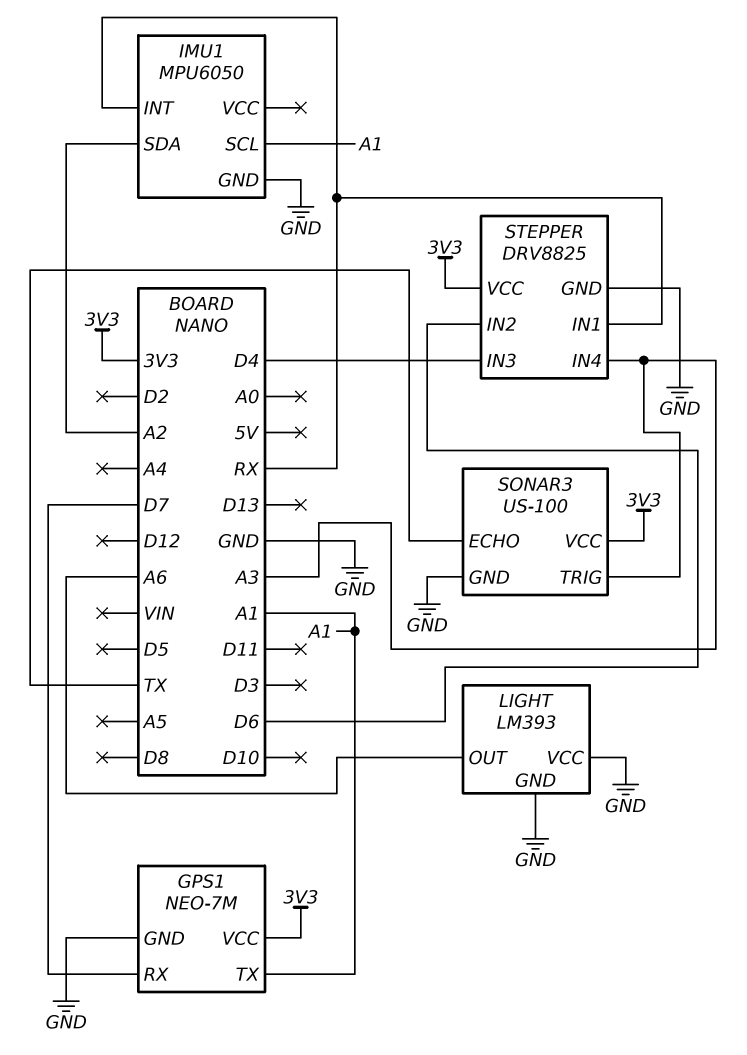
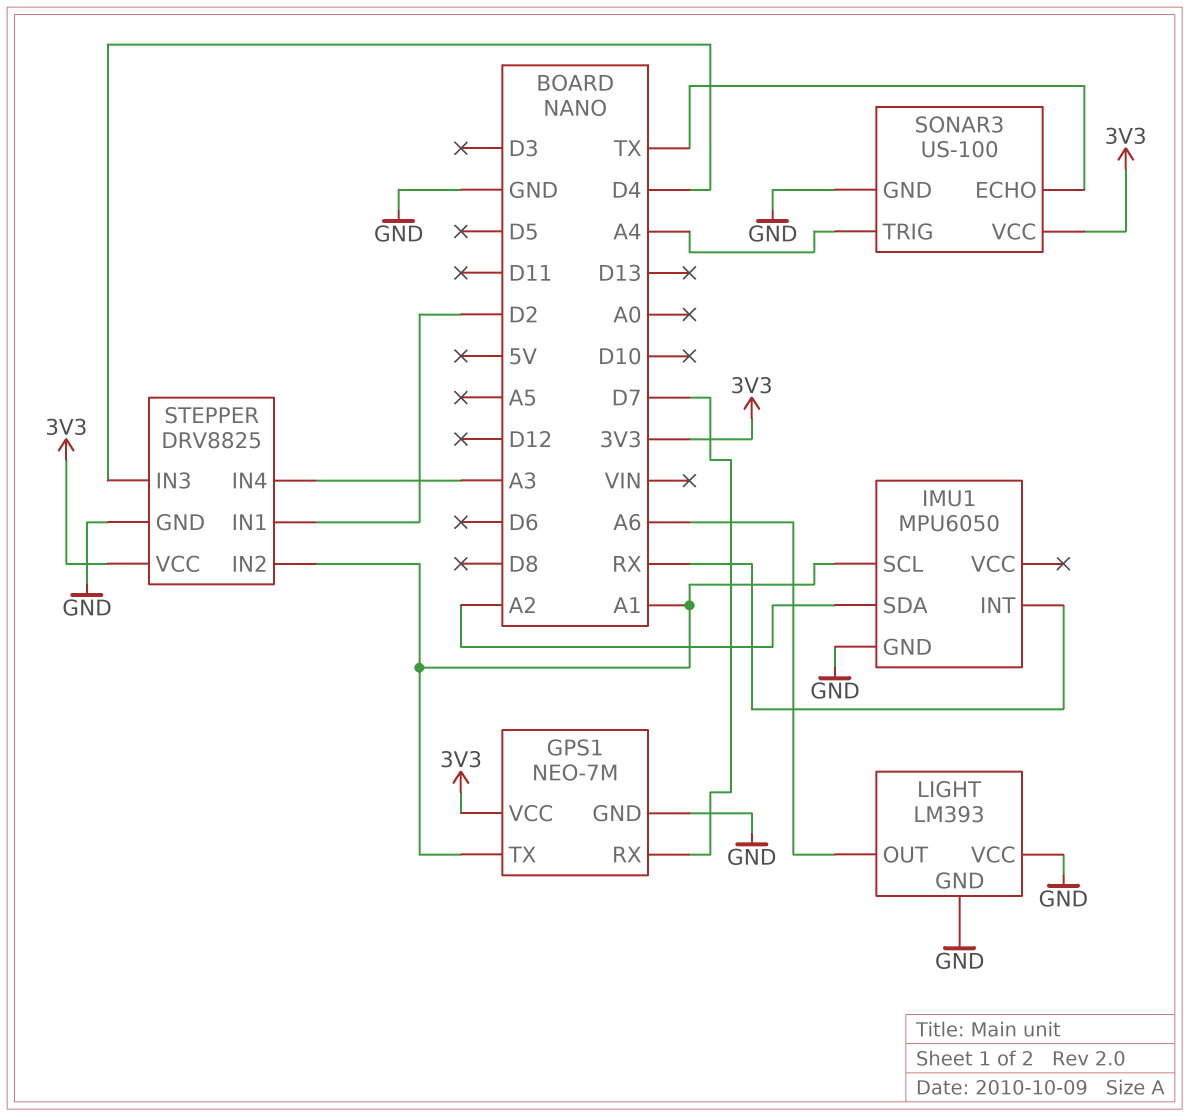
SONAR3 pin TRIG: A3 -> A4
STEPPER pin IN1: RX -> D2
STEPPER pin IN2: D6 -> A1

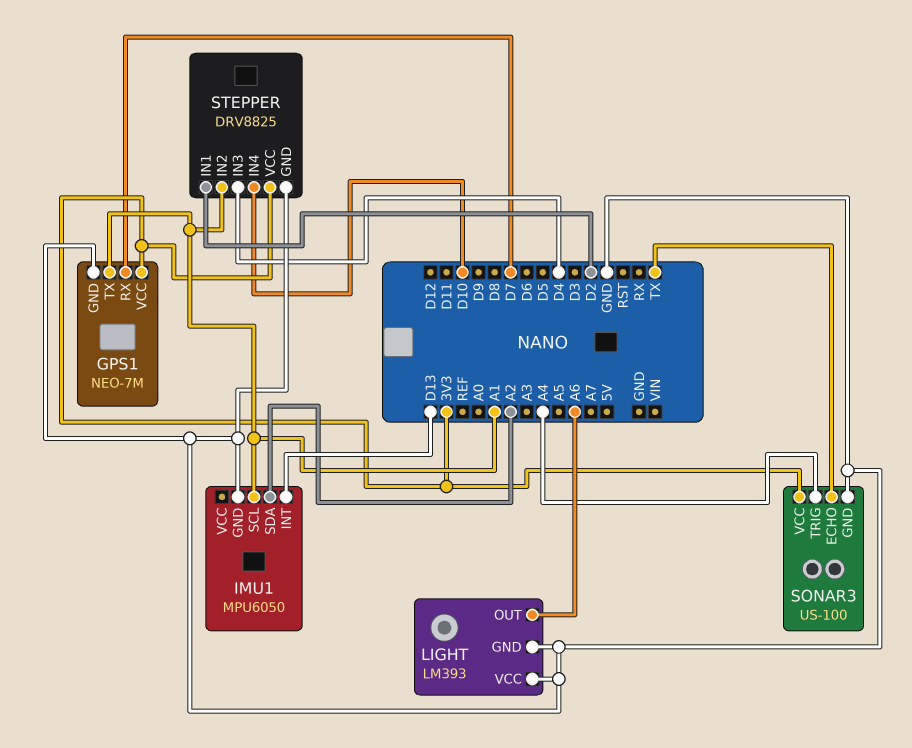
IMU1 pin INT: RX -> D13
STEPPER pin IN4: A3 -> D10

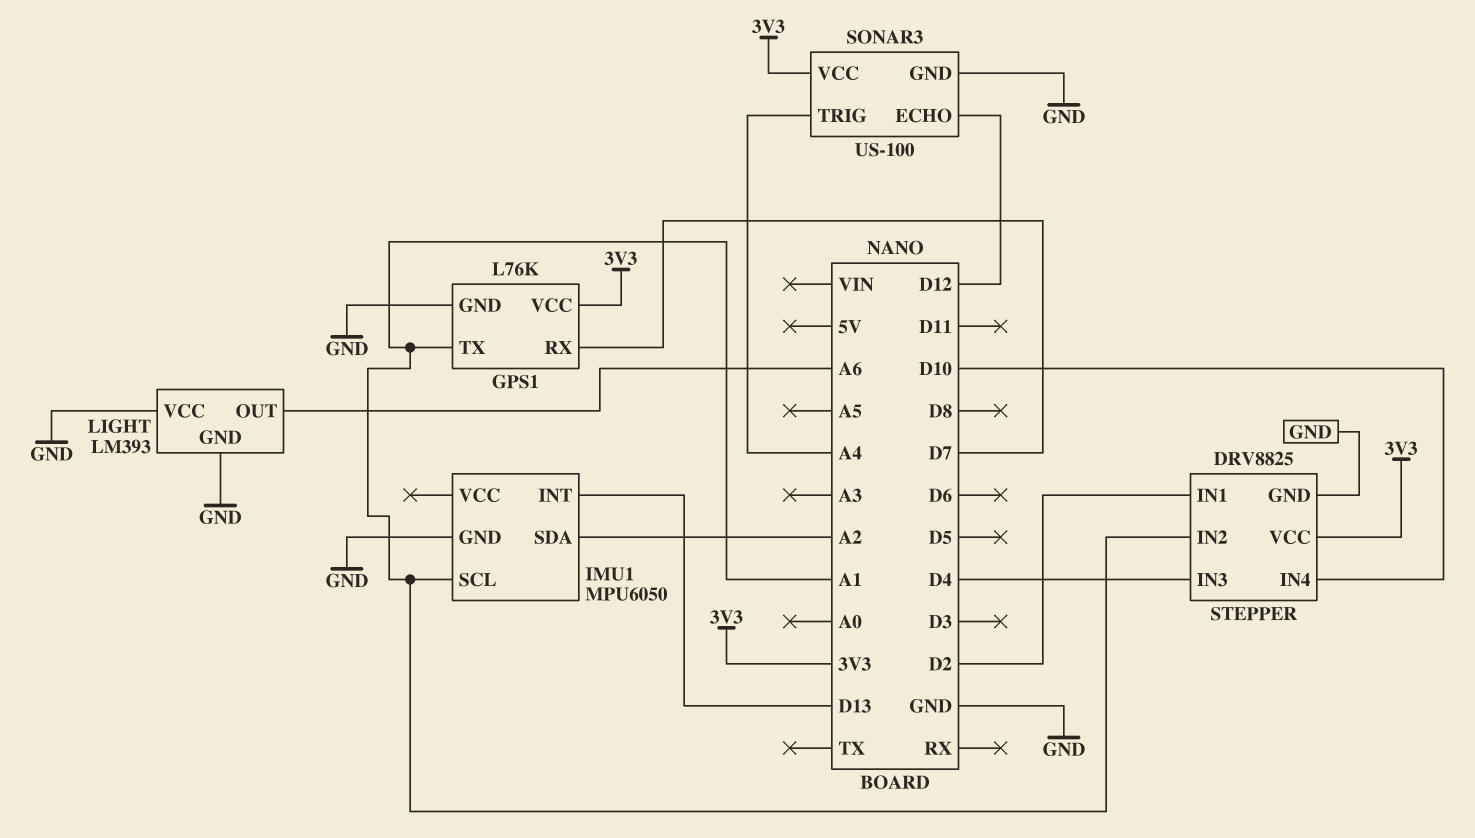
GPS1: NEO-7M -> L76K
SONAR3 pin ECHO: TX -> D12

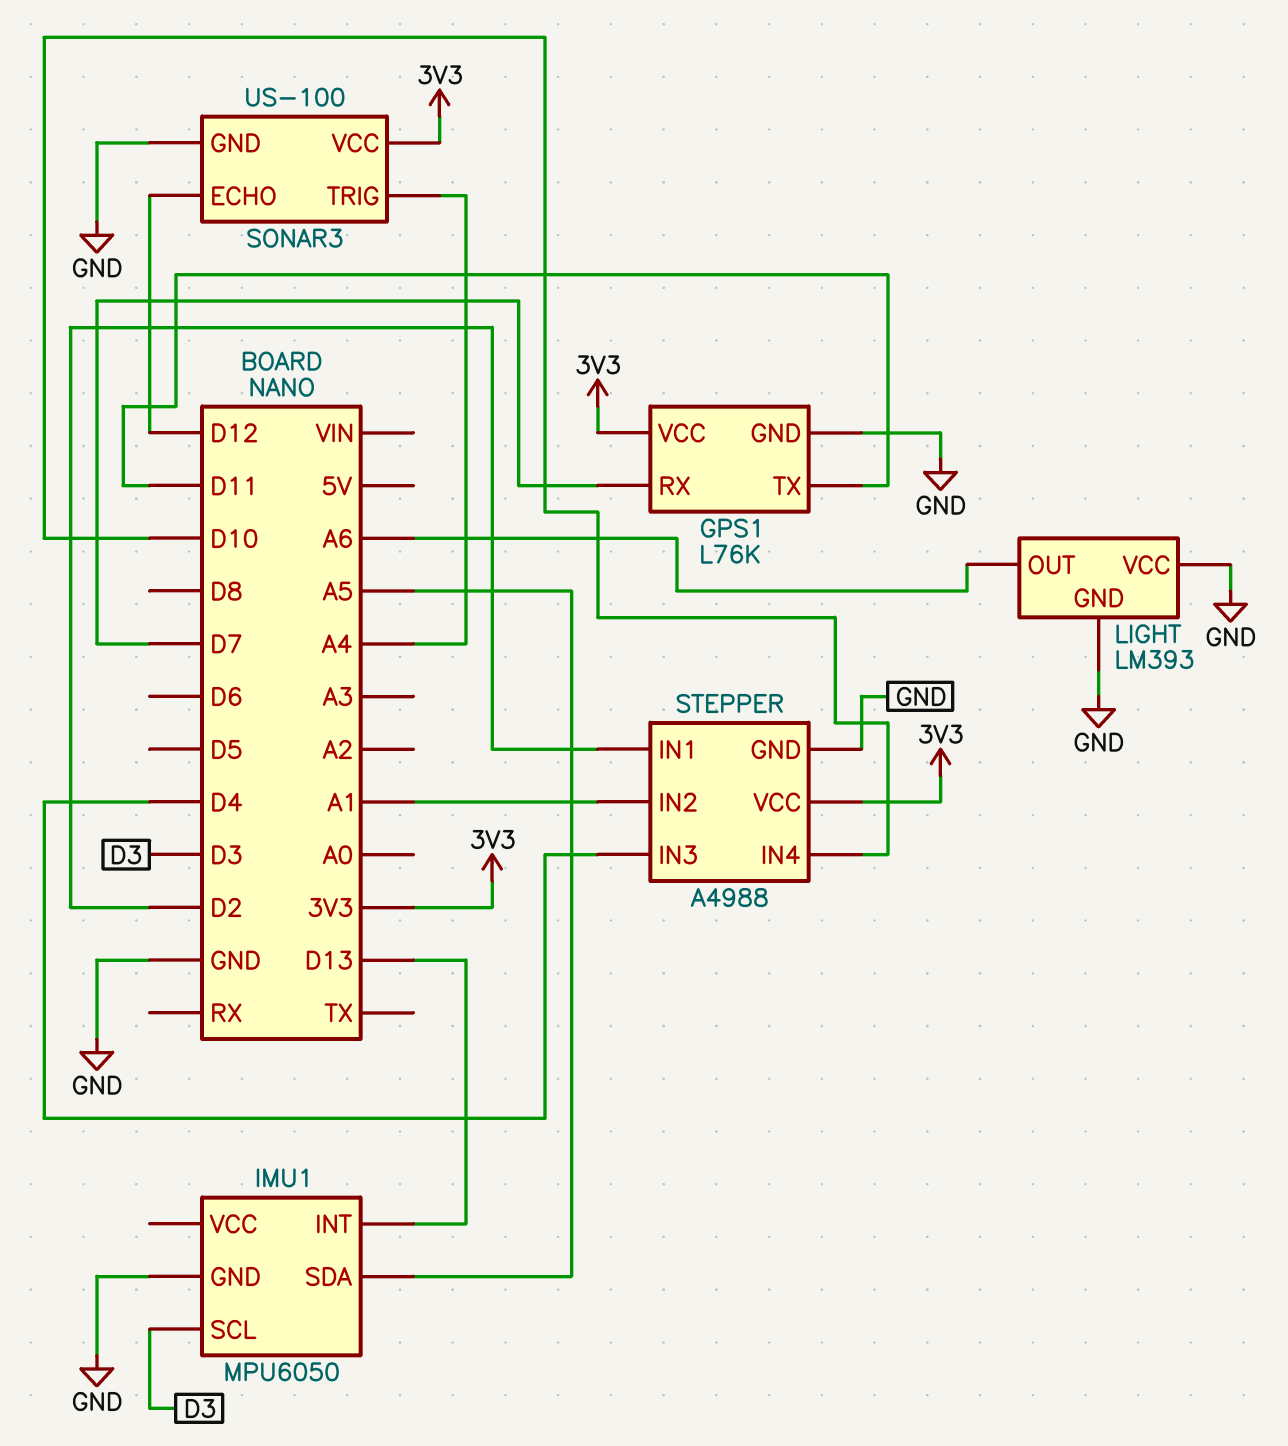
GPS1 pin TX: A1 -> D11
IMU1 pin SCL: A1 -> D3
IMU1 pin SDA: A2 -> A5
STEPPER: DRV8825 -> A4988

